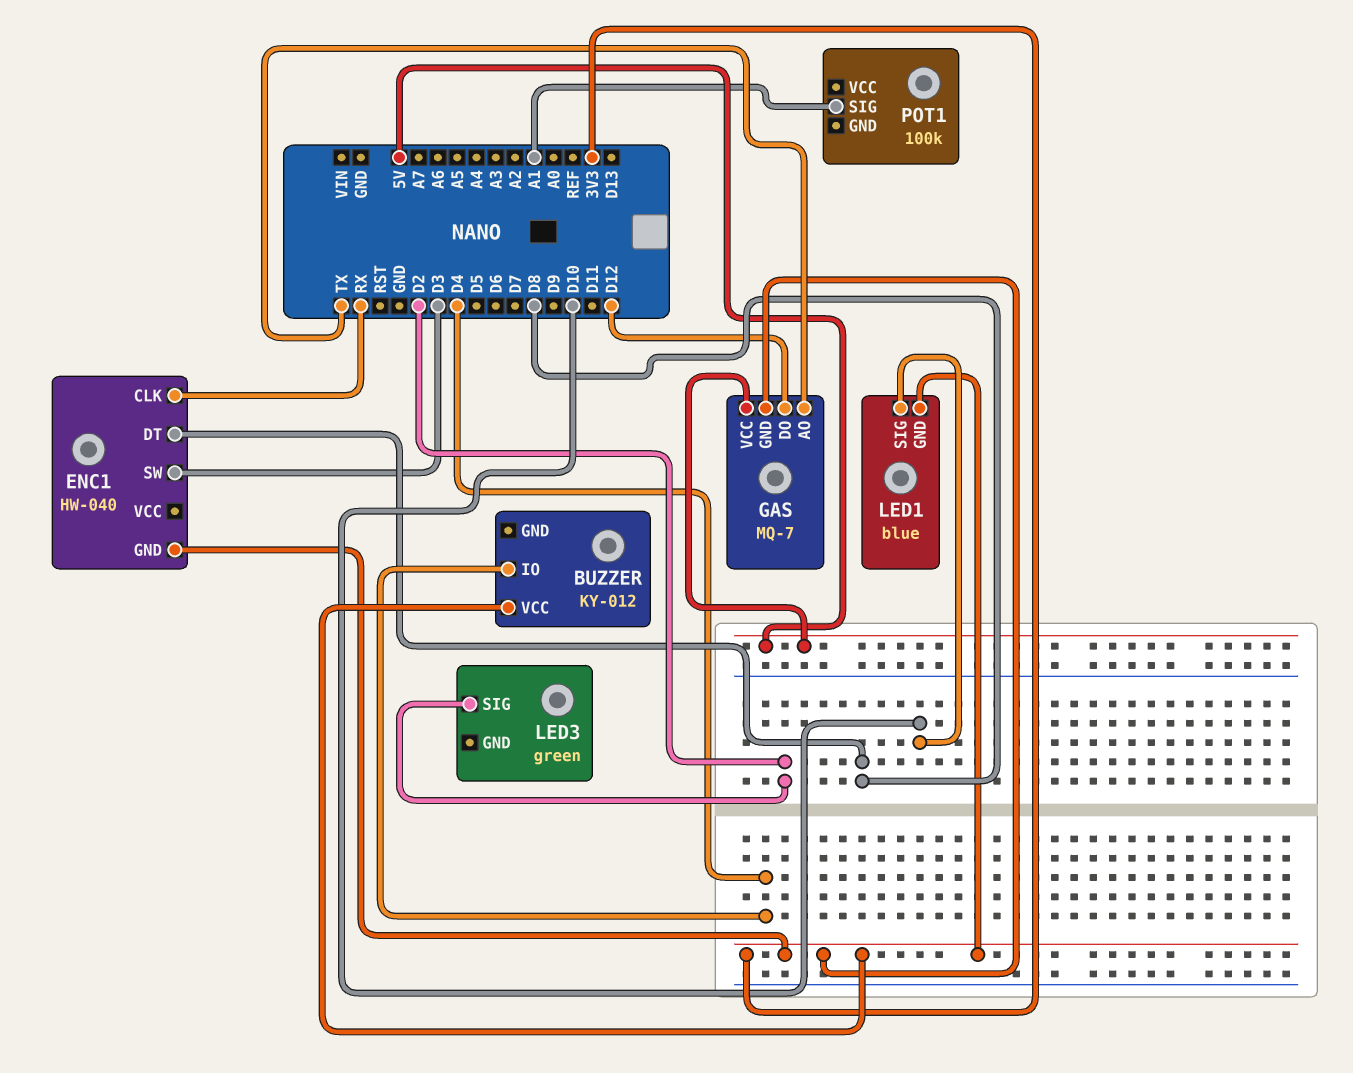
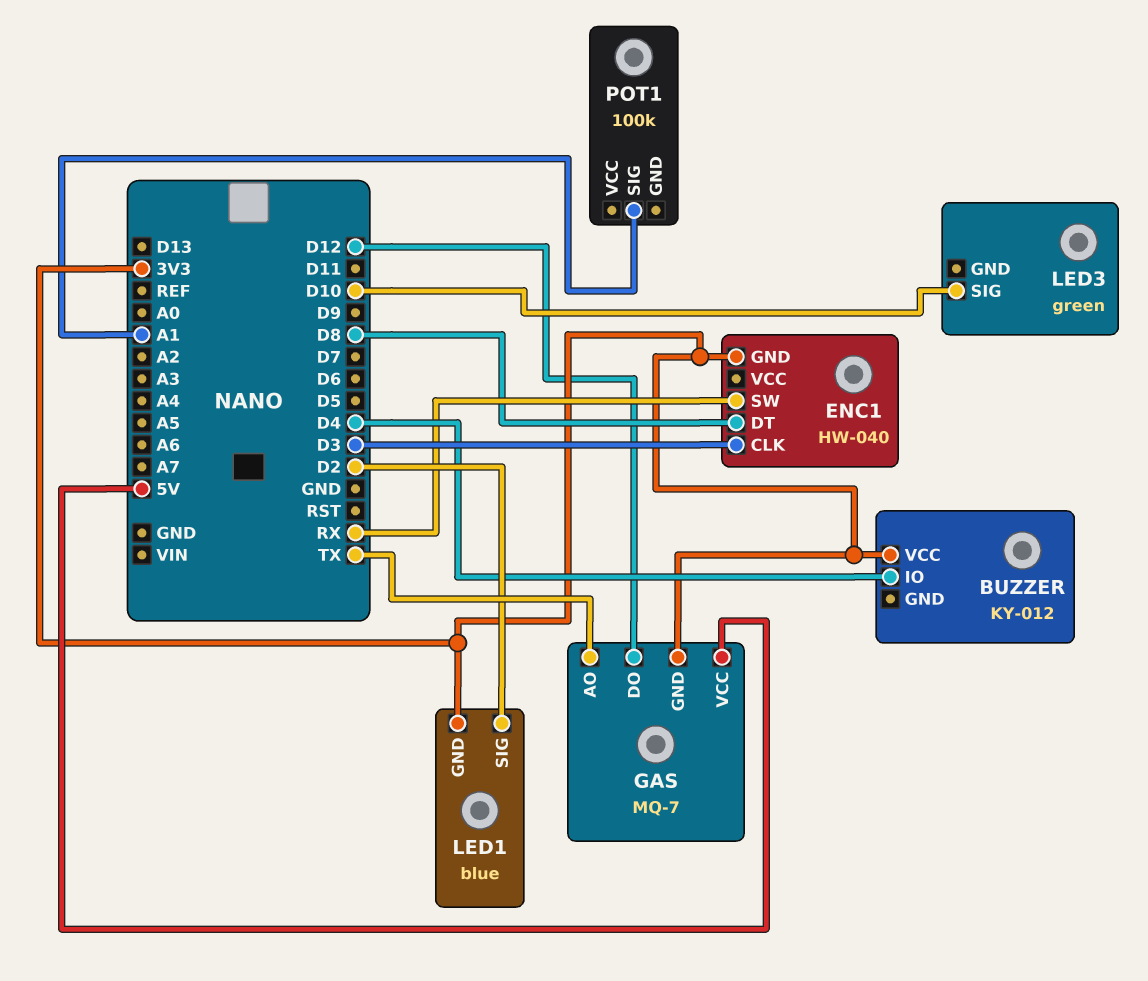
ENC1 pin CLK: RX -> D3
ENC1 pin SW: D3 -> RX
LED1 pin SIG: D10 -> D2
LED3 pin SIG: D2 -> D10

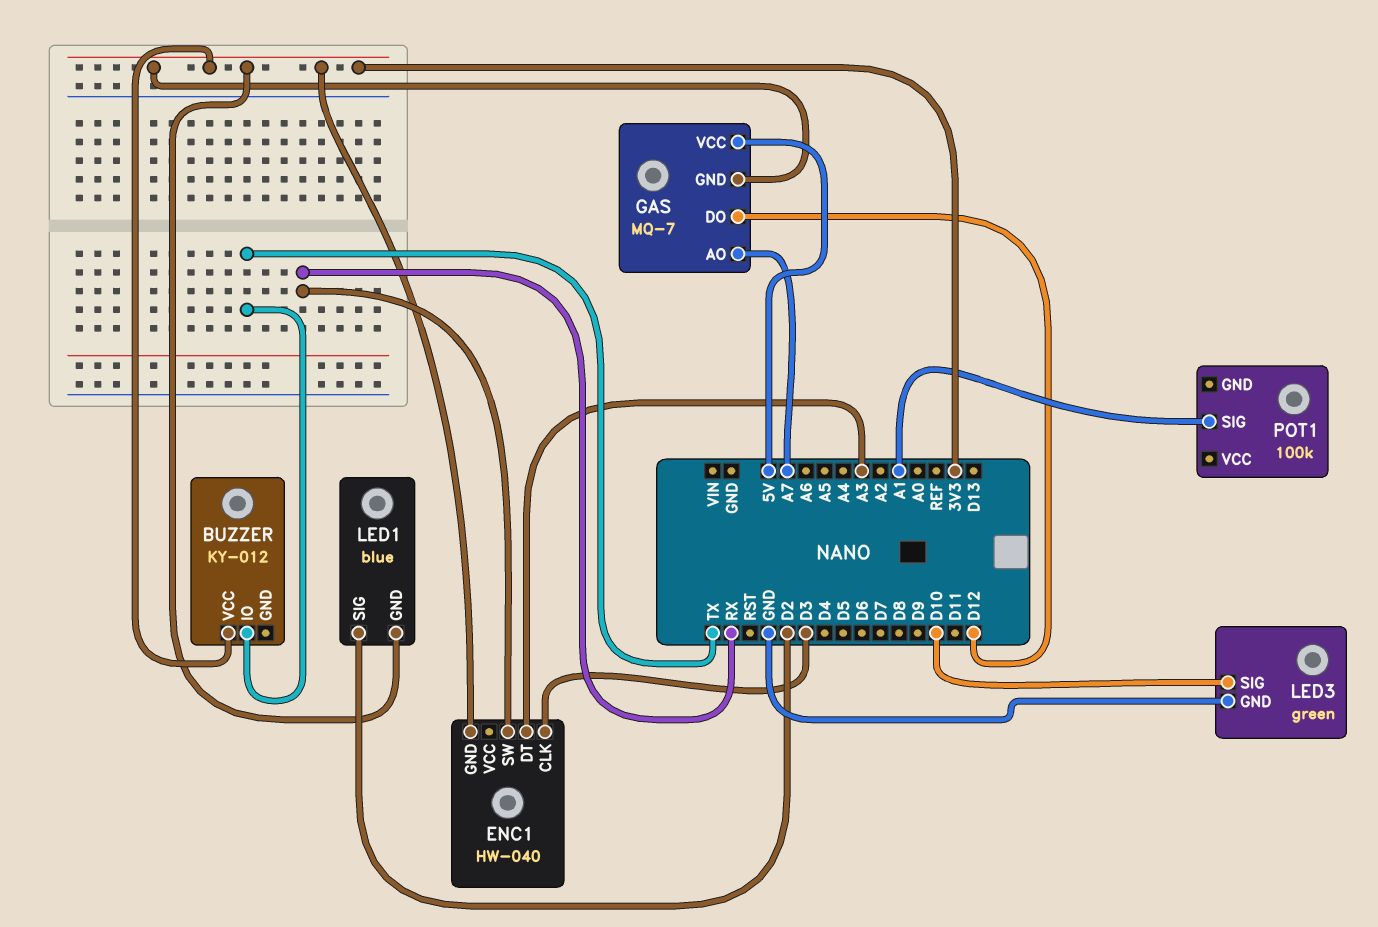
BUZZER pin IO: D4 -> TX
ENC1 pin DT: D8 -> A3
GAS pin AO: TX -> A7
LED3 pin GND: none -> GND

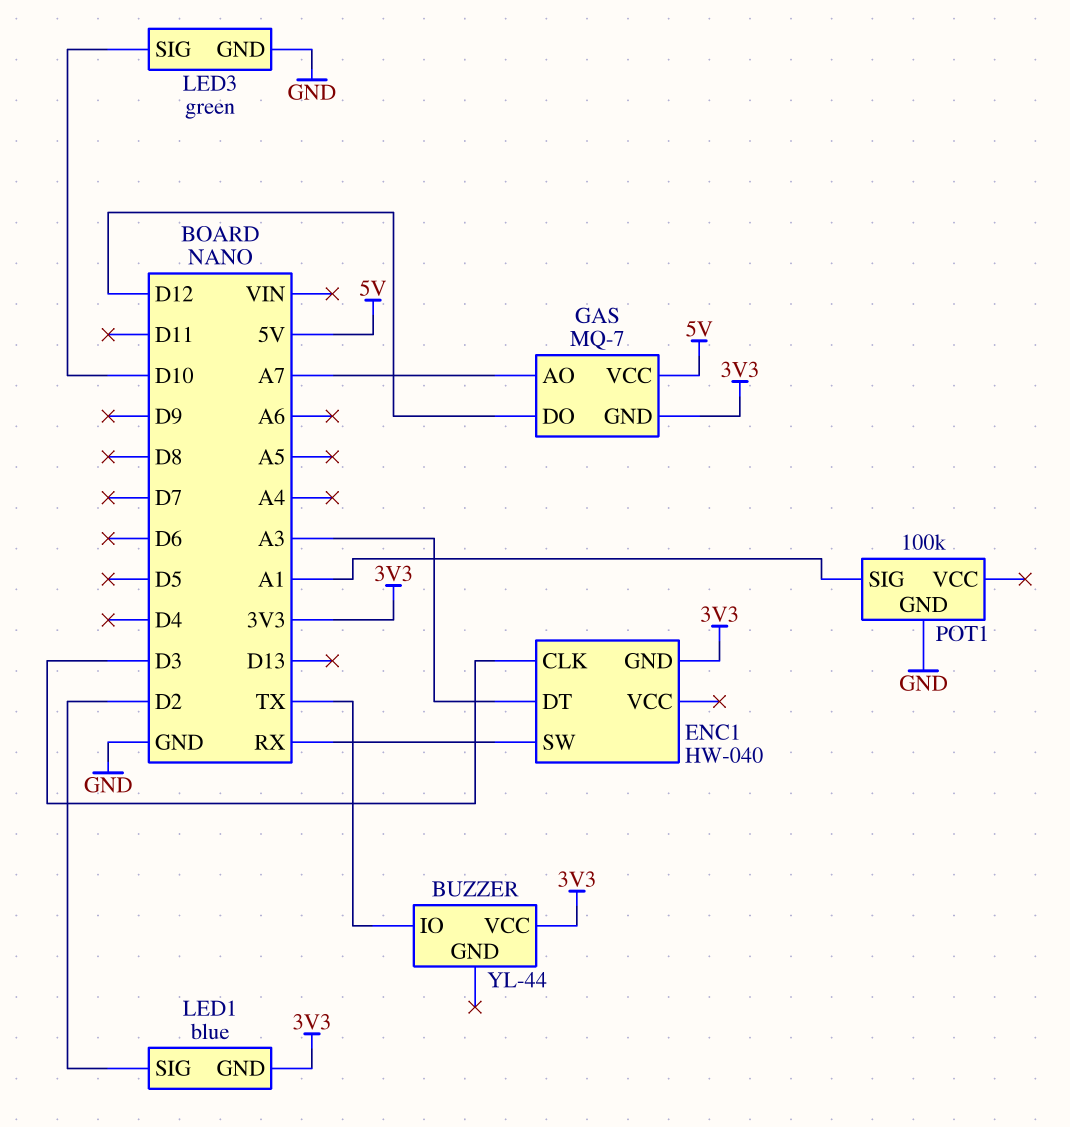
BUZZER: KY-012 -> YL-44
POT1 pin GND: none -> GND

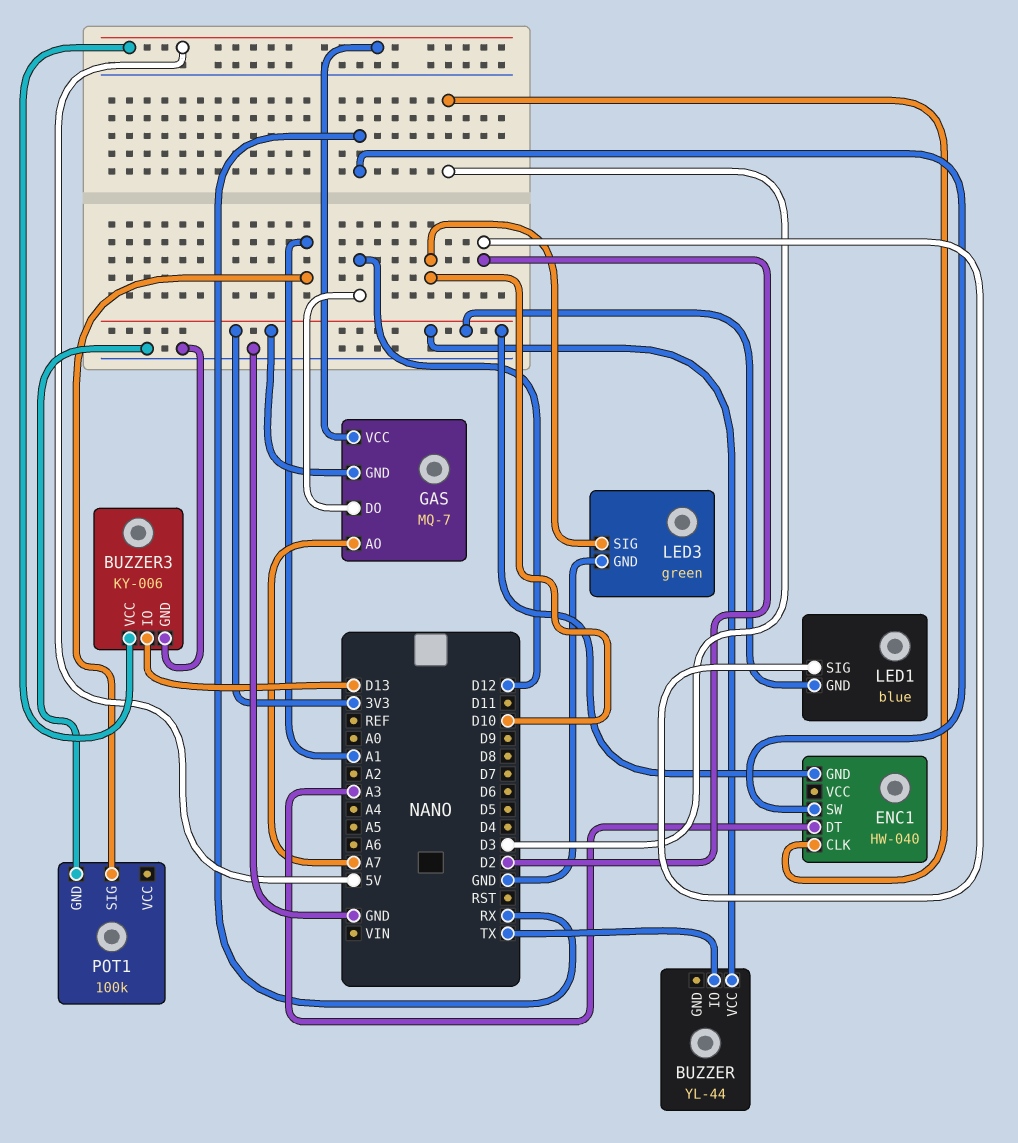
BUZZER3: none -> KY-006
BUZZER3 pin GND: none -> GND
BUZZER3 pin IO: none -> D13
BUZZER3 pin VCC: none -> 5V

